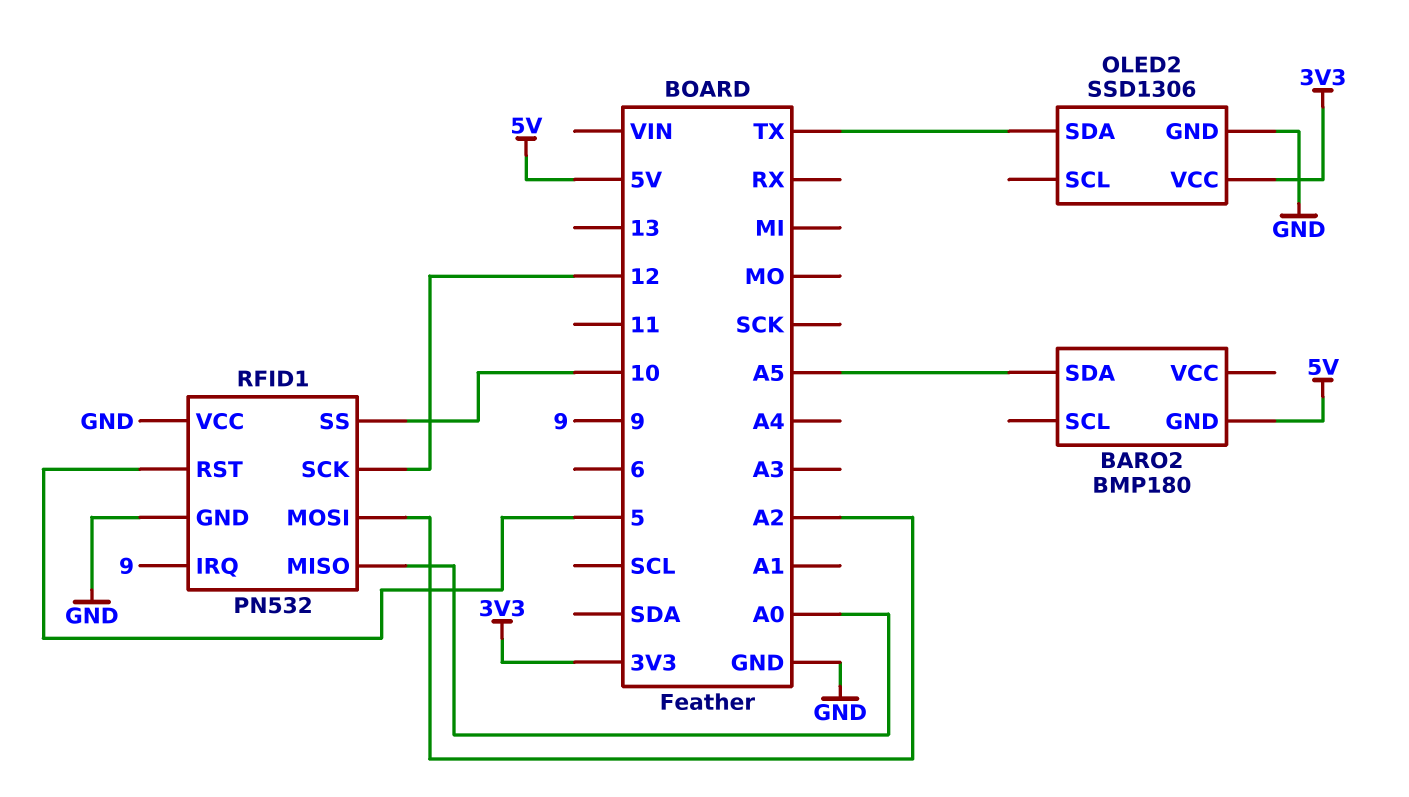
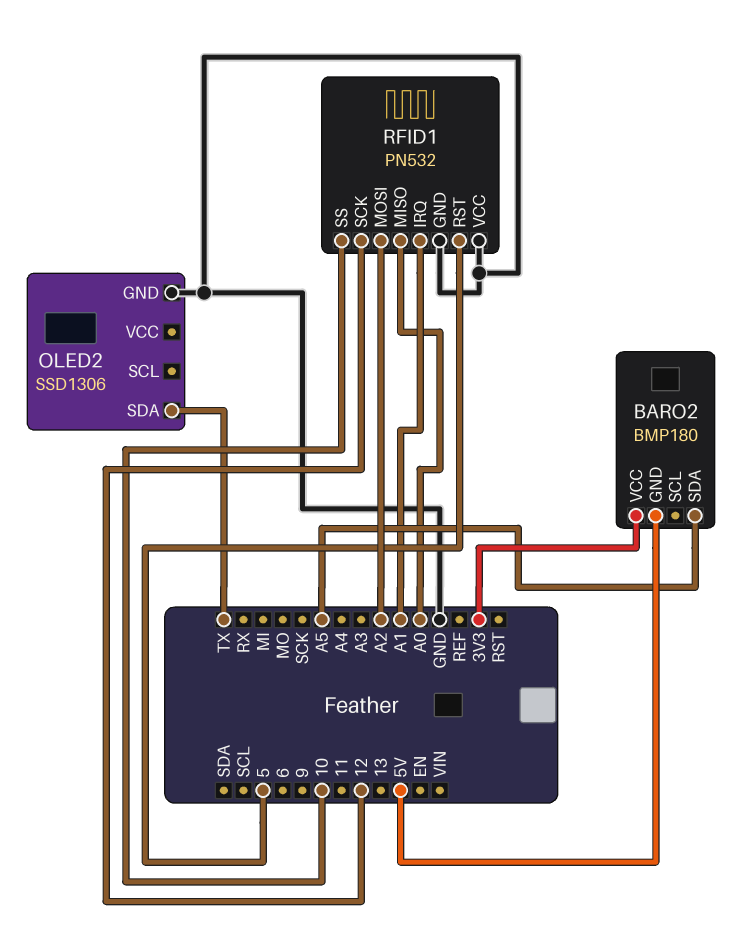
BARO2 pin VCC: none -> 3V3
OLED2 pin VCC: 3V3 -> none
RFID1 pin IRQ: 9 -> A1

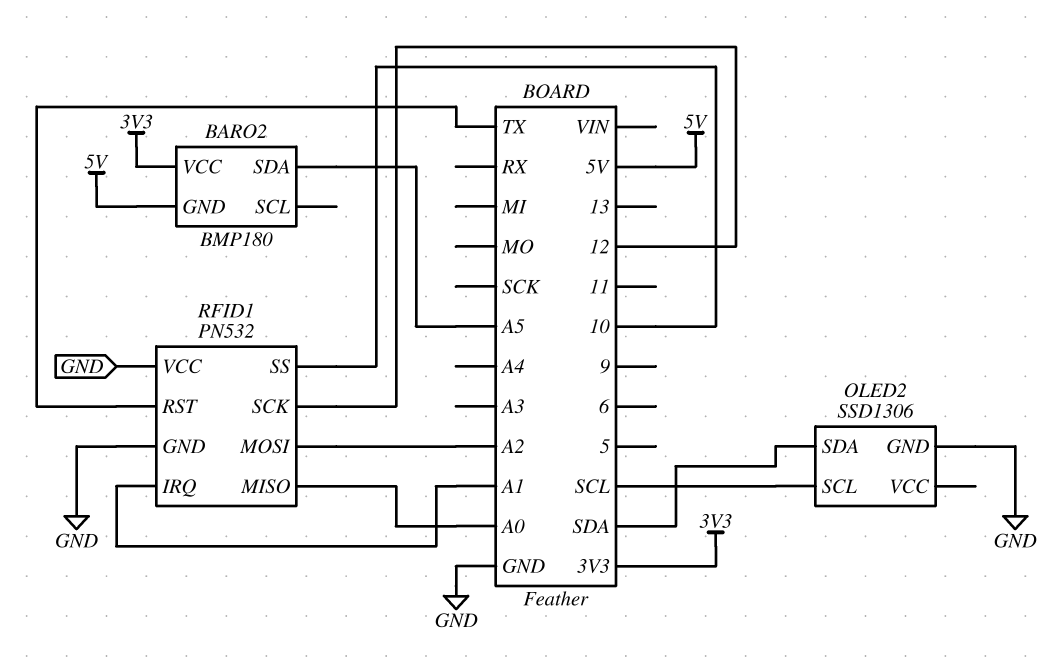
OLED2 pin SCL: none -> SCL
OLED2 pin SDA: TX -> SDA
RFID1 pin RST: 5 -> TX

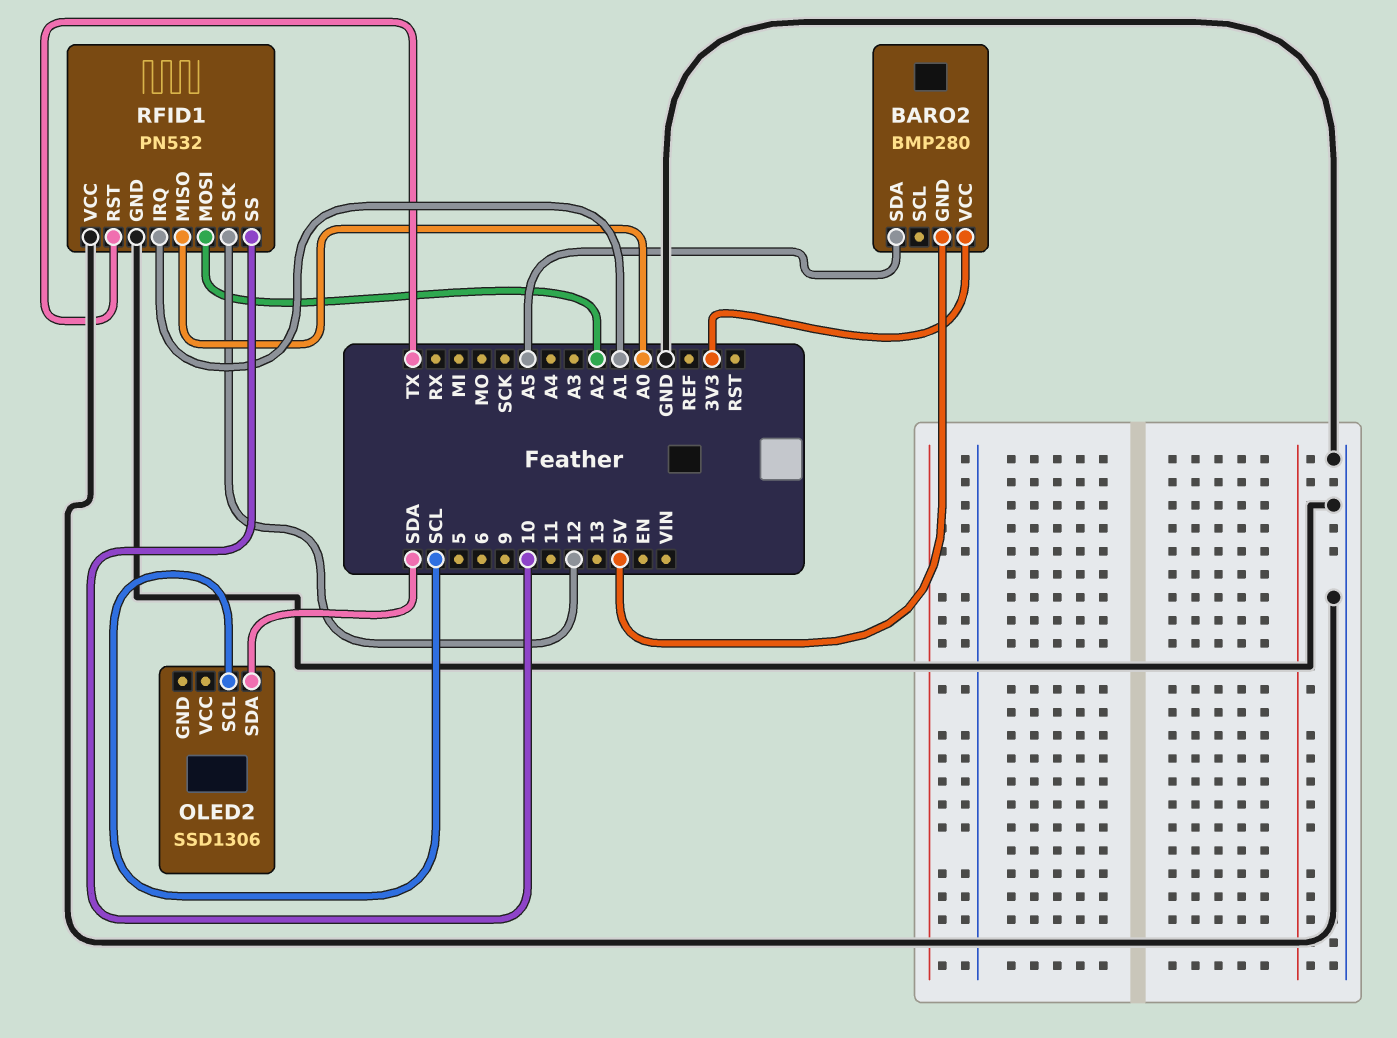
BARO2: BMP180 -> BMP280
OLED2 pin GND: GND -> none

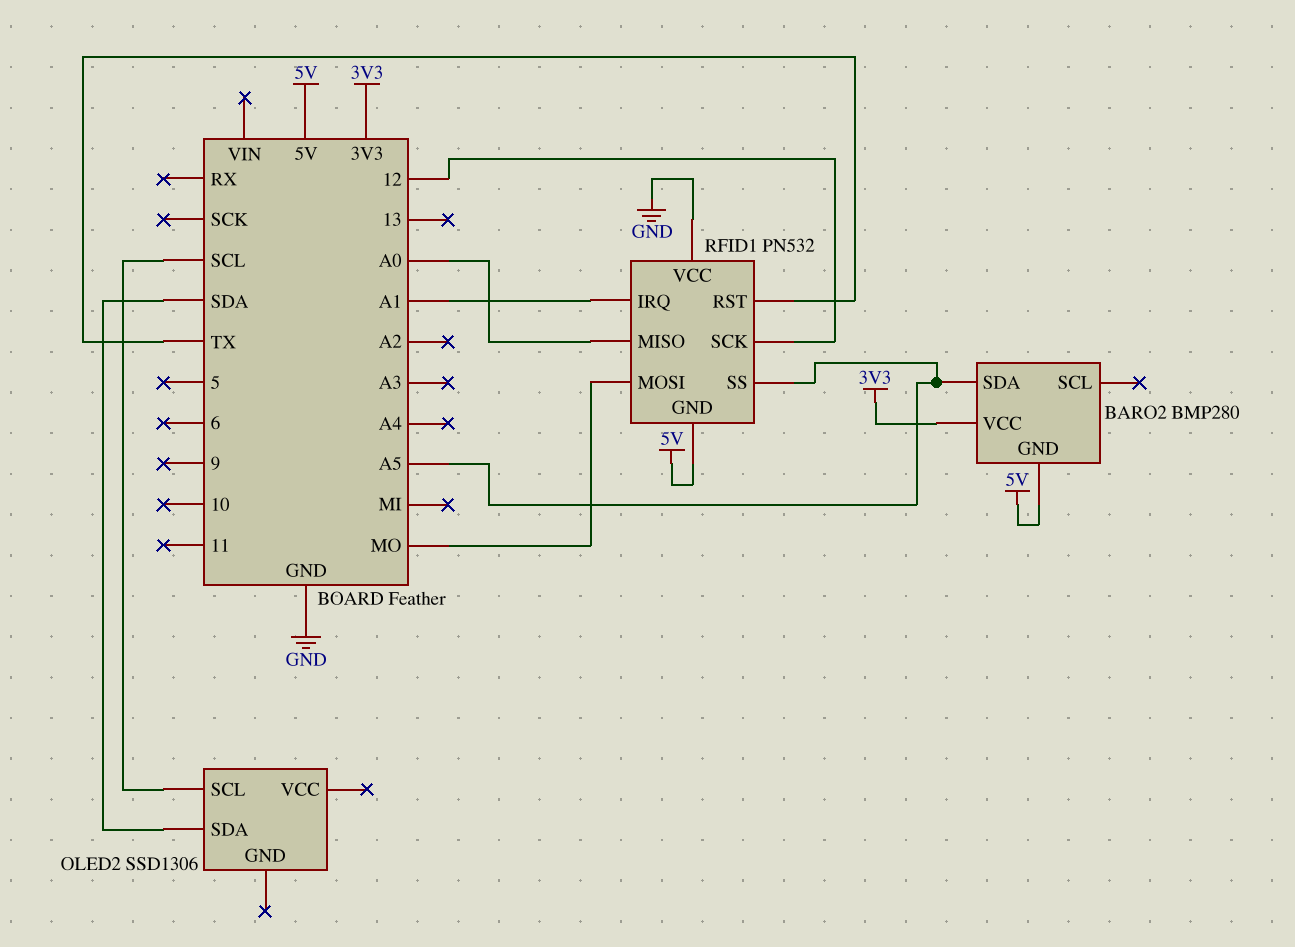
RFID1 pin GND: GND -> 5V
RFID1 pin MOSI: A2 -> MO
RFID1 pin SS: 10 -> A5

